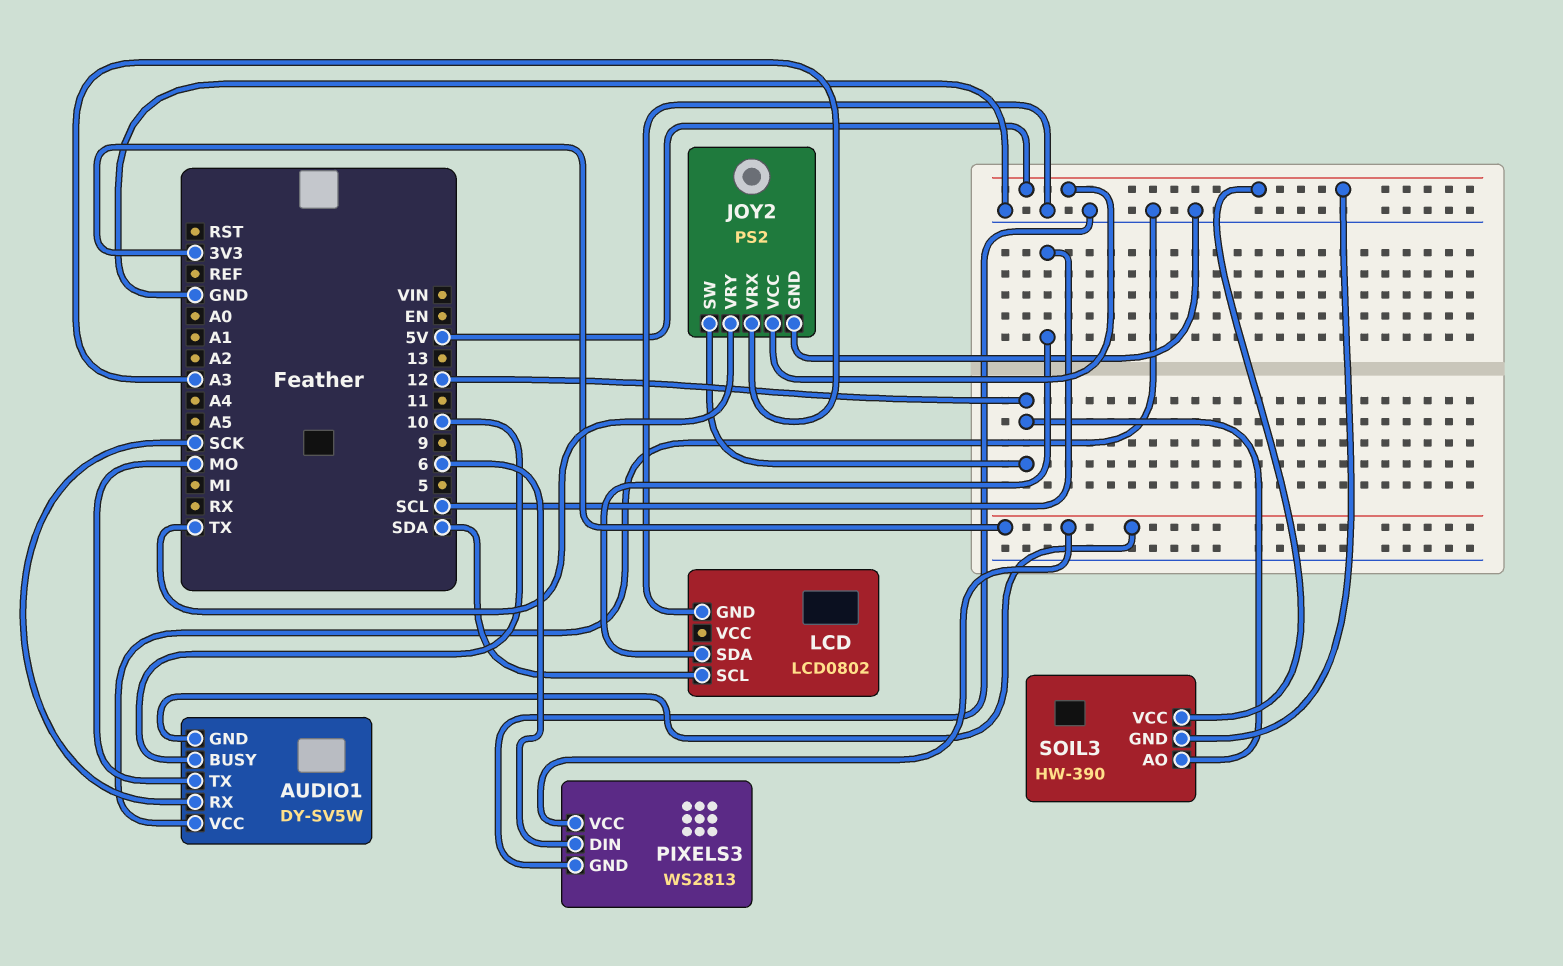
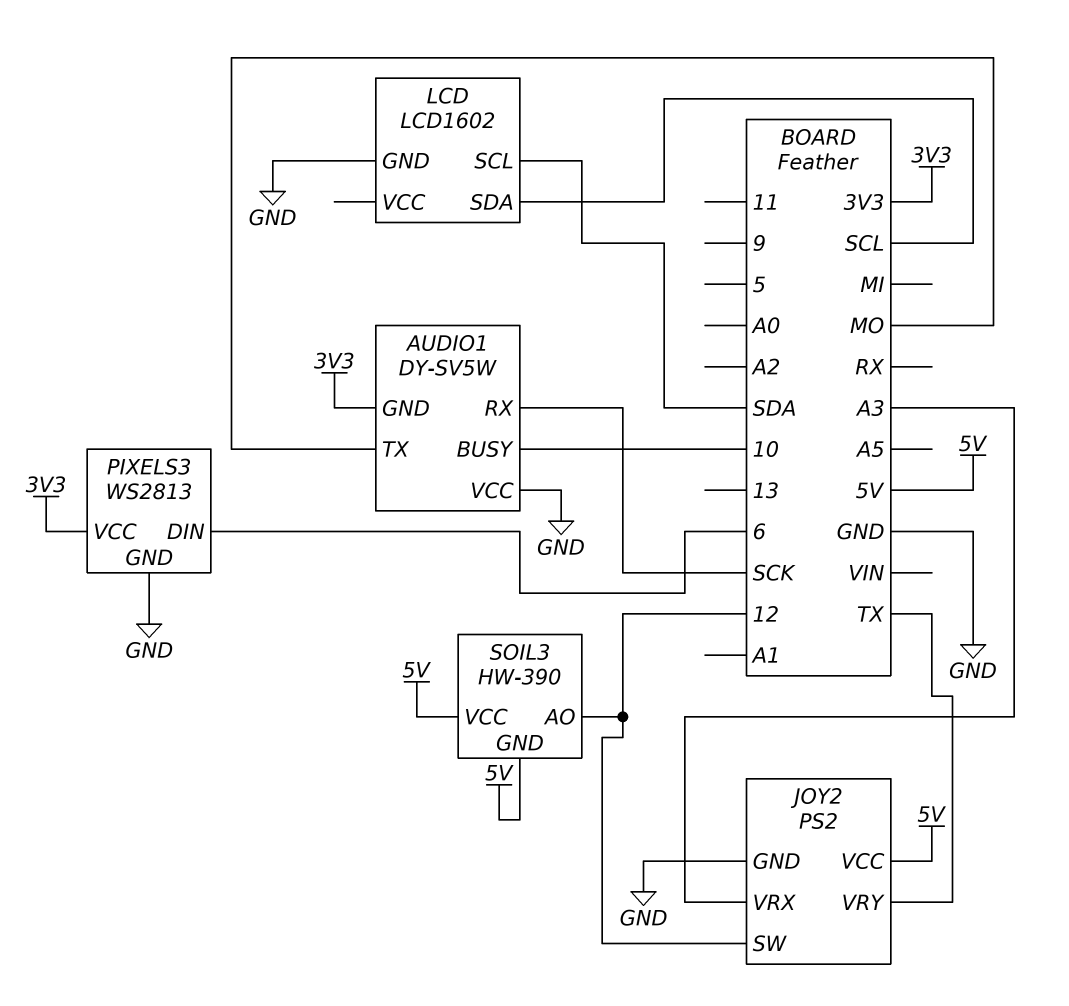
LCD: LCD0802 -> LCD1602

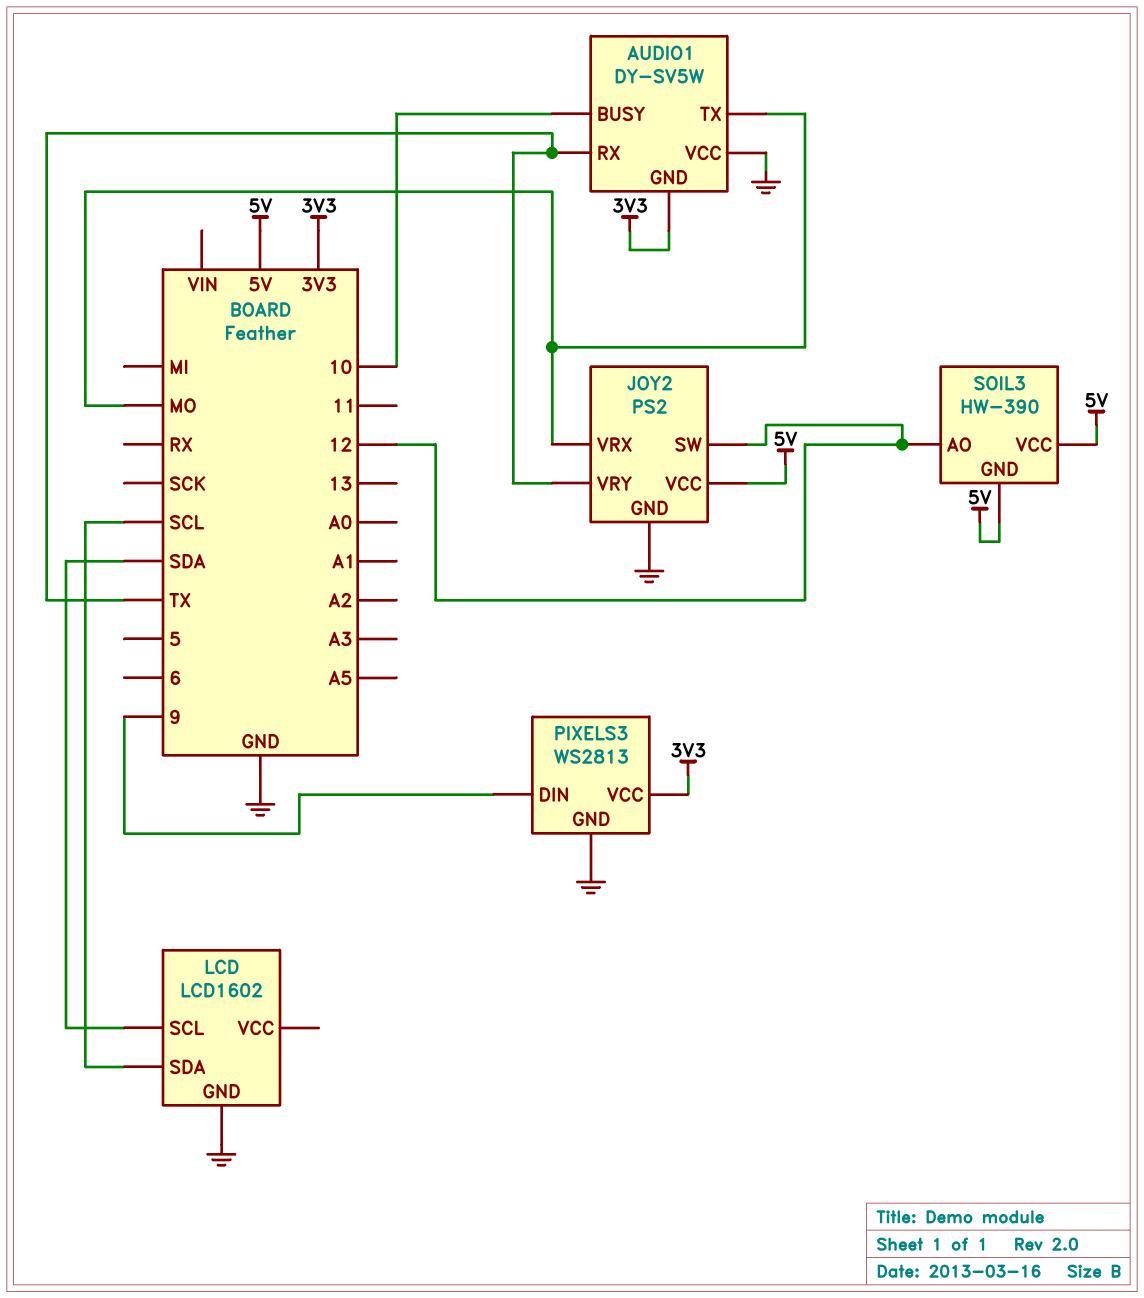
AUDIO1 pin RX: SCK -> TX
JOY2 pin VRX: A3 -> MO
PIXELS3 pin DIN: 6 -> 9

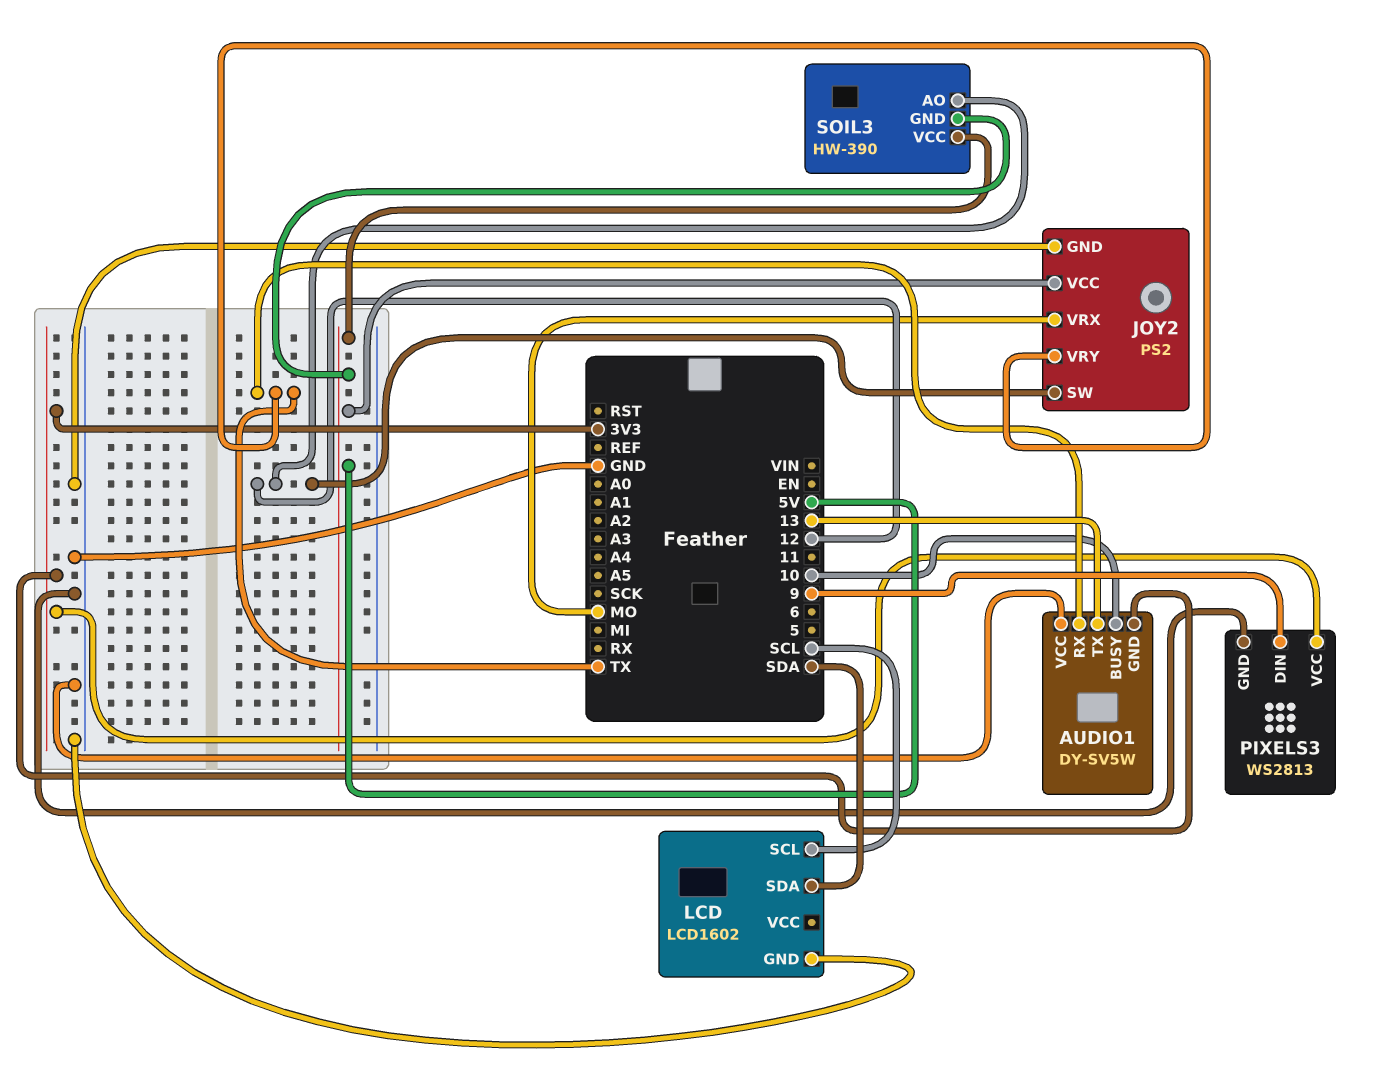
AUDIO1 pin TX: MO -> 13
LCD pin SCL: SDA -> SCL
LCD pin SDA: SCL -> SDA

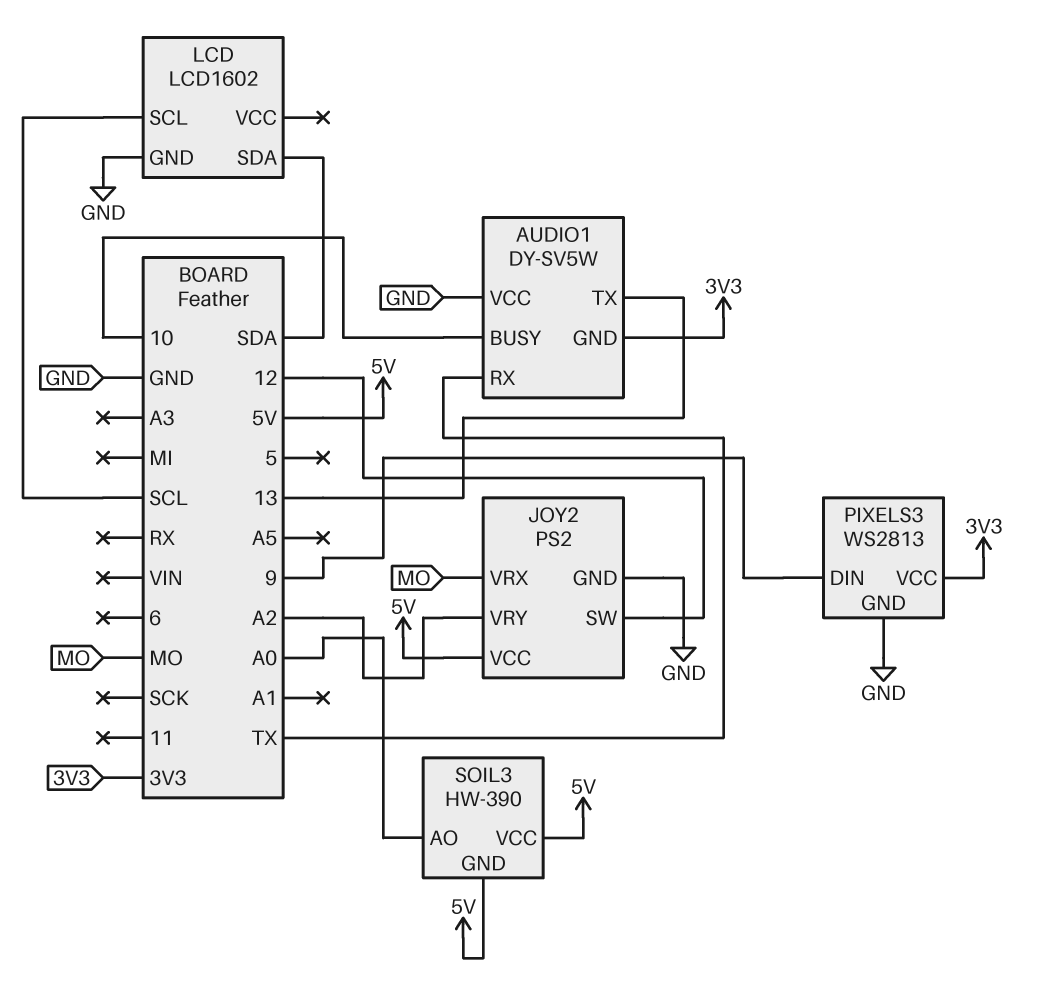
JOY2 pin VRY: TX -> A2
SOIL3 pin AO: 12 -> A0

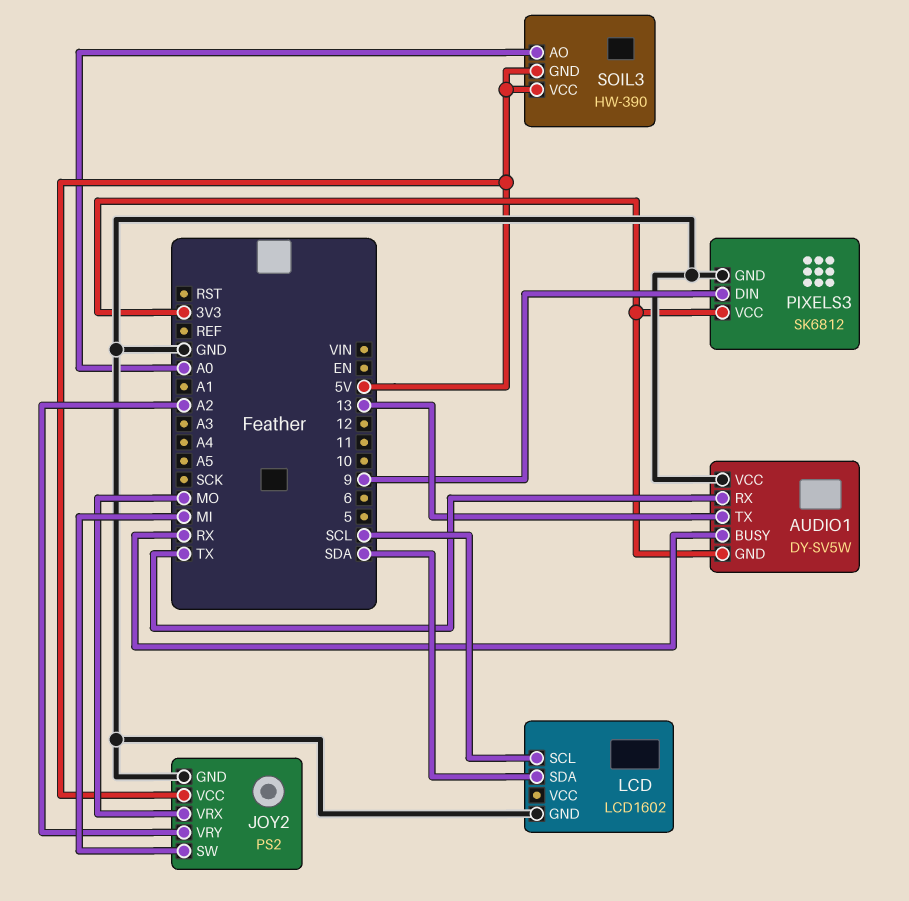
AUDIO1 pin BUSY: 10 -> RX
JOY2 pin SW: 12 -> MI
PIXELS3: WS2813 -> SK6812

